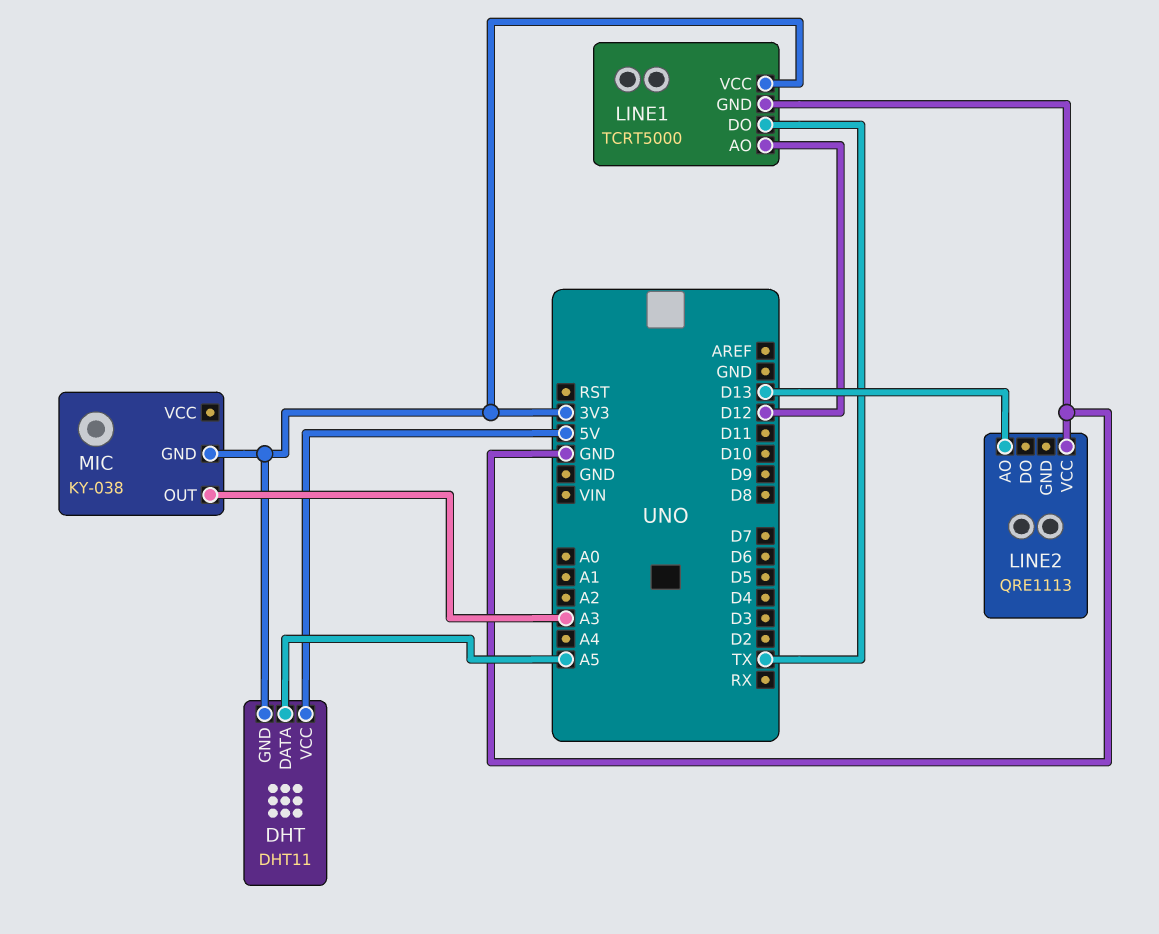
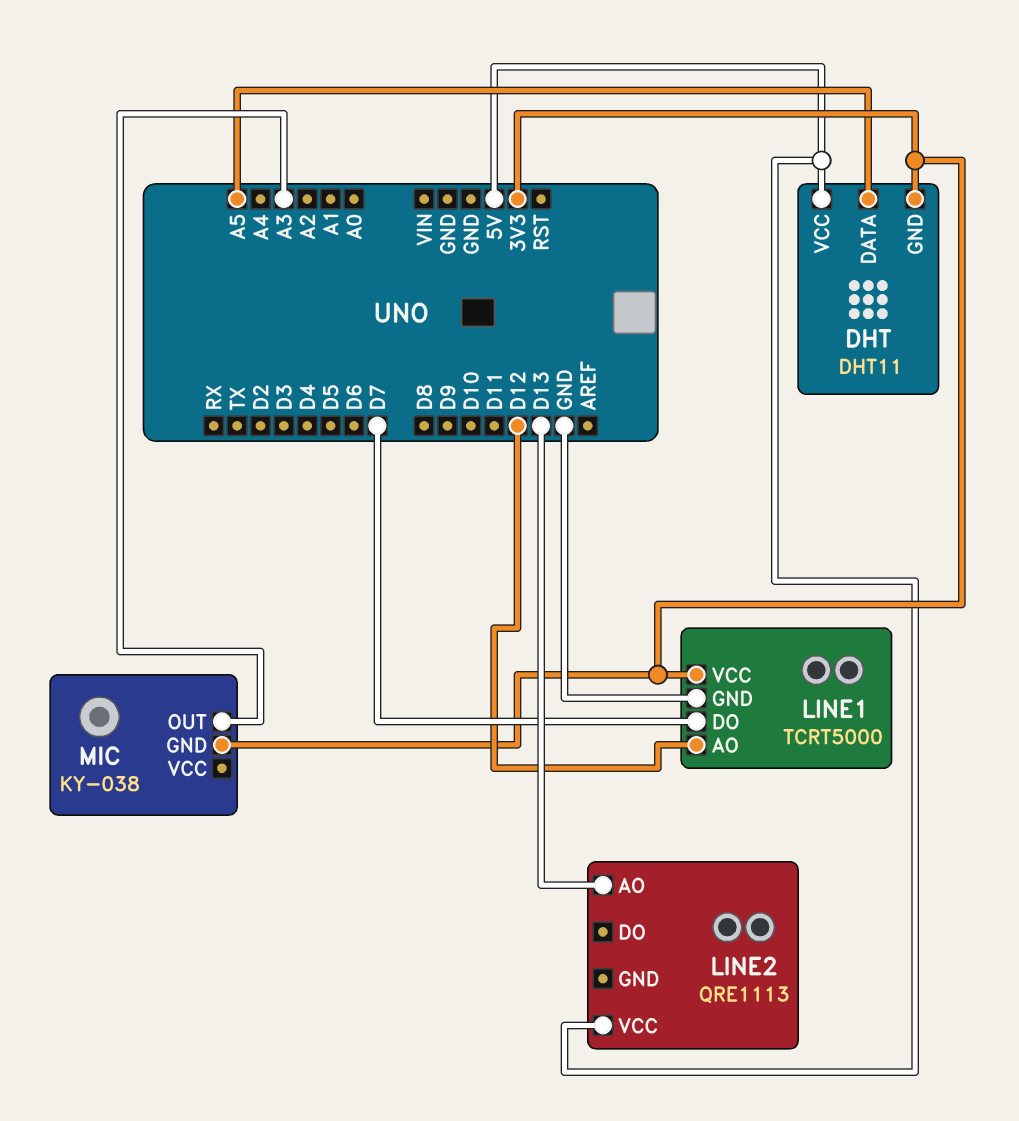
LINE1 pin DO: TX -> D7
LINE2 pin VCC: GND -> 5V

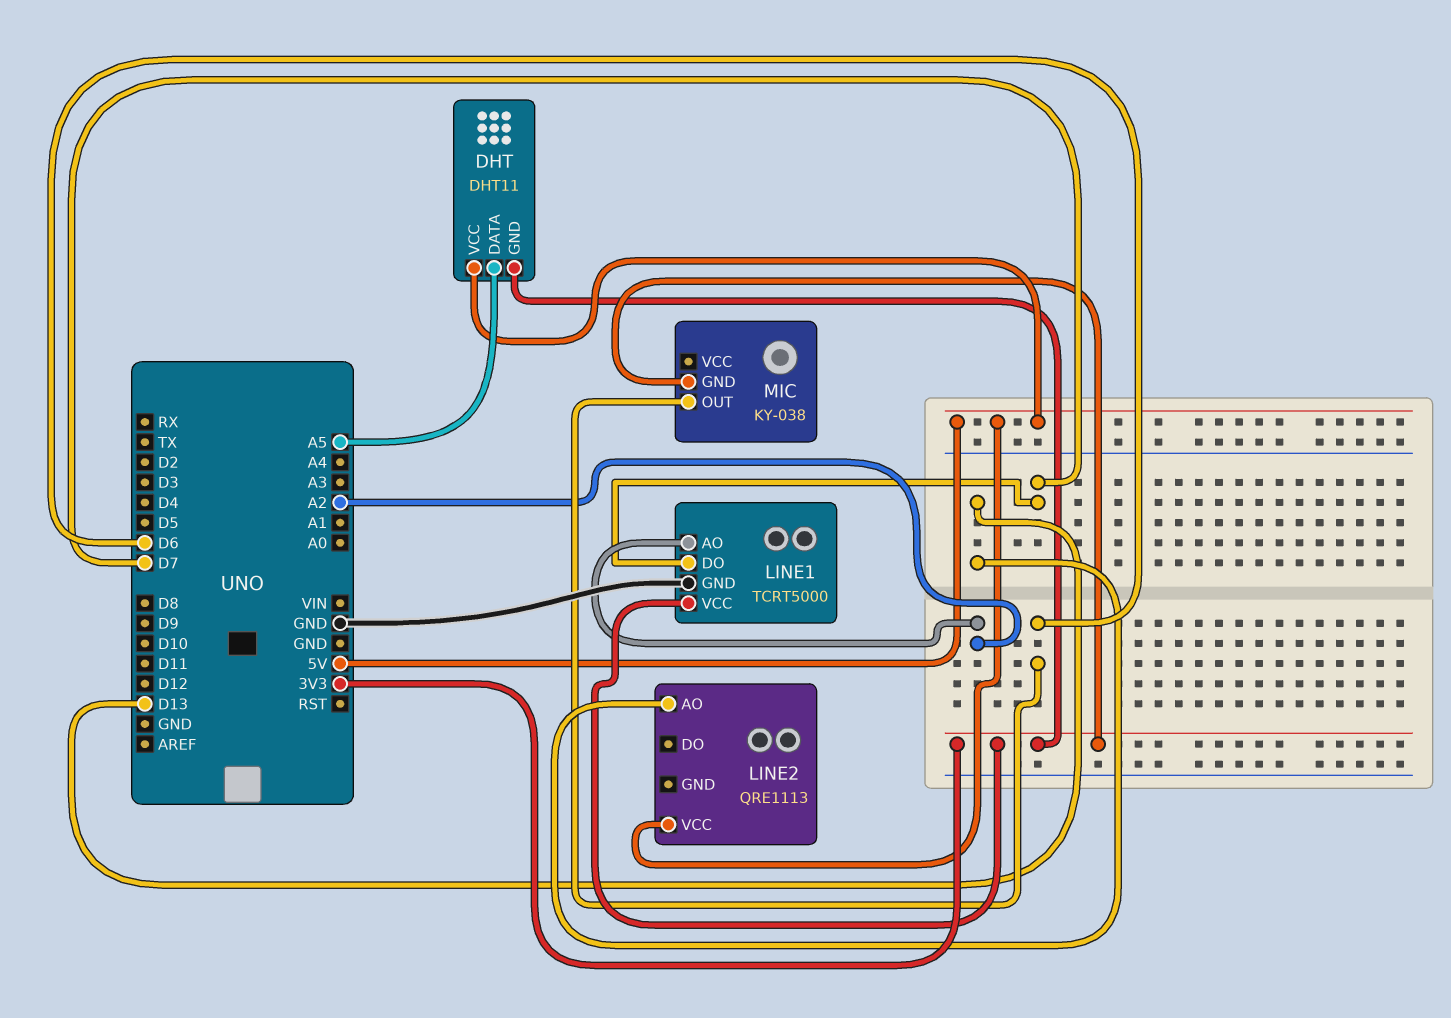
LINE1 pin AO: D12 -> A2
MIC pin OUT: A3 -> D6

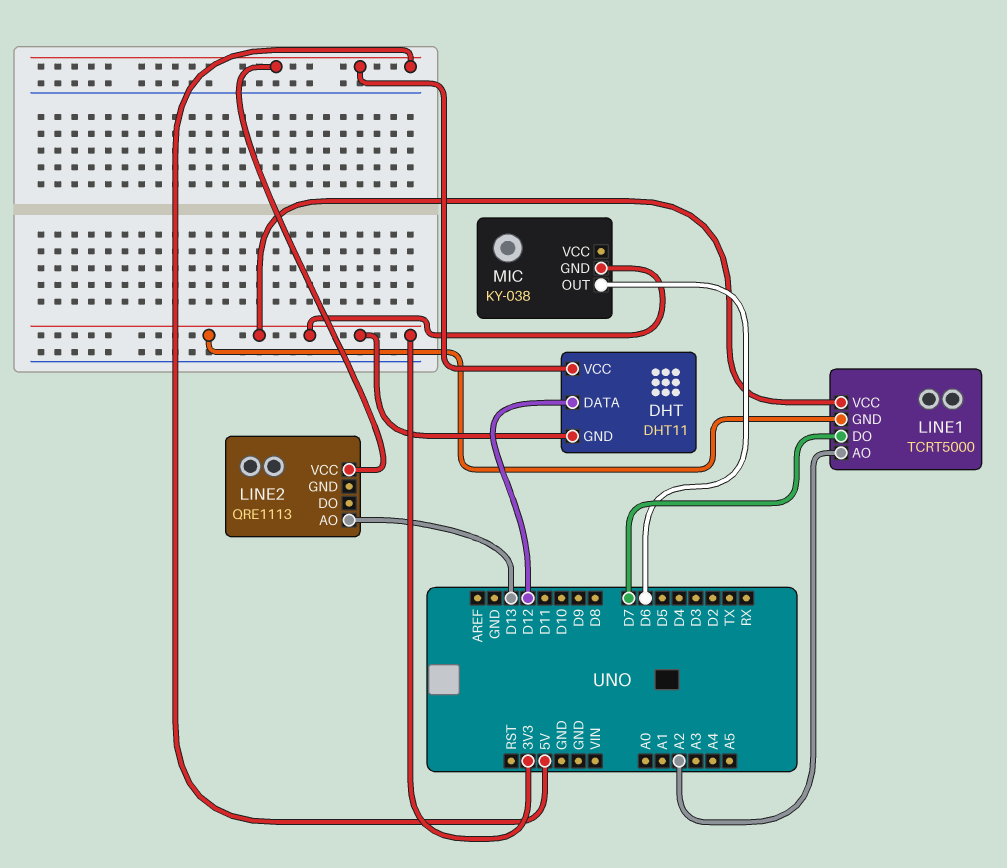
DHT pin DATA: A5 -> D12
LINE1 pin GND: GND -> 3V3

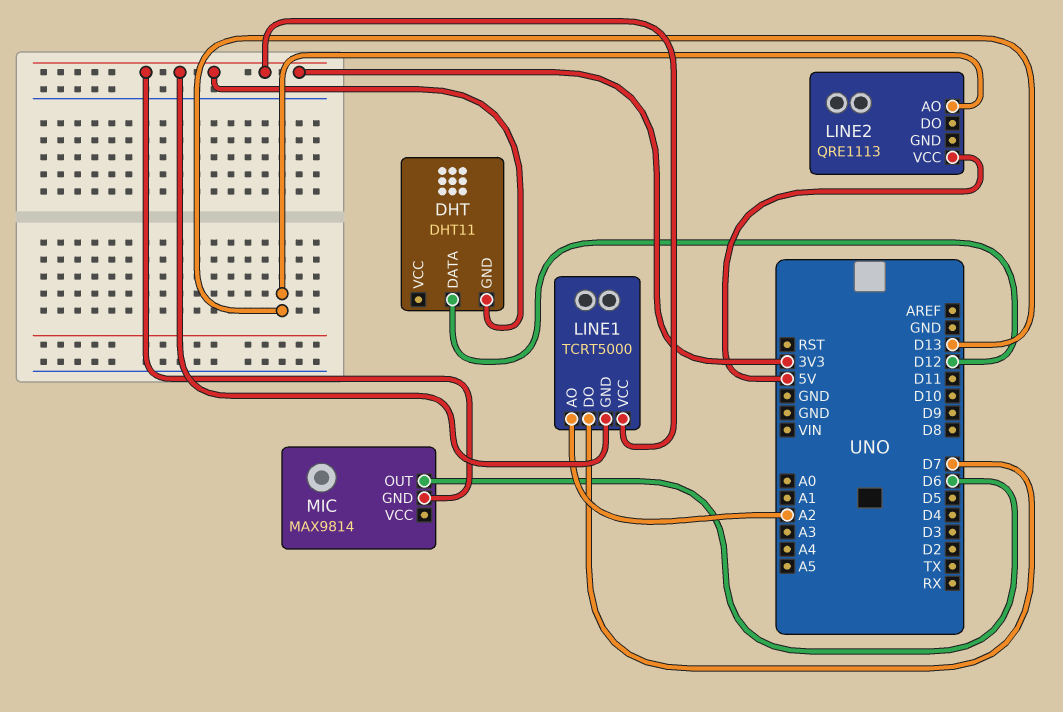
DHT pin VCC: 5V -> none
MIC: KY-038 -> MAX9814

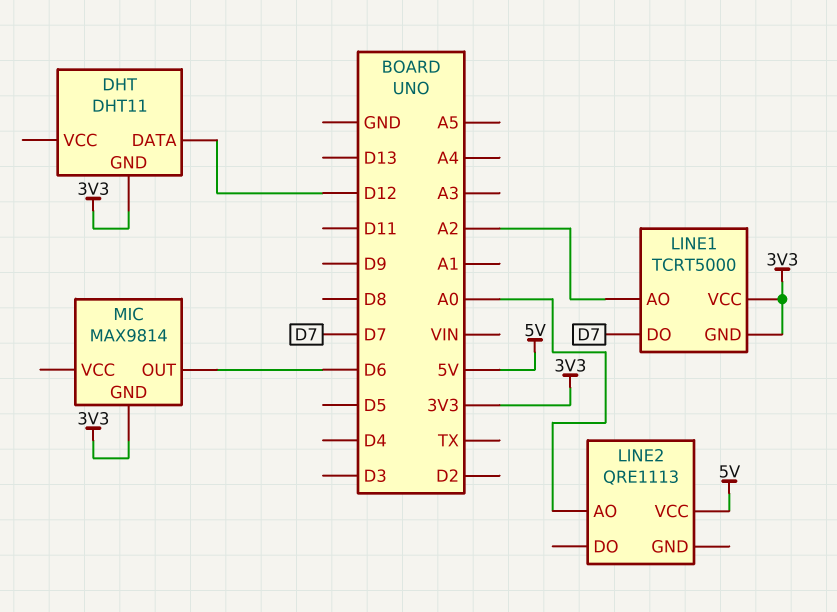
LINE2 pin AO: D13 -> A0

